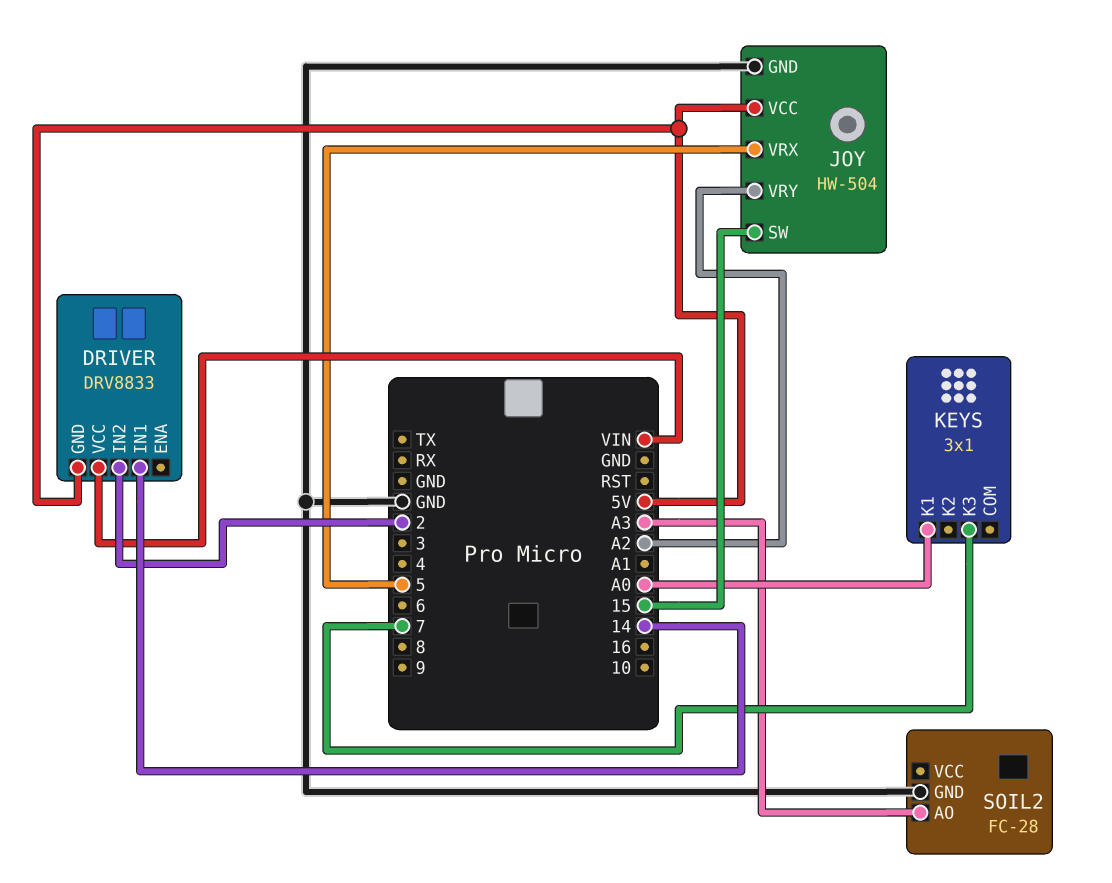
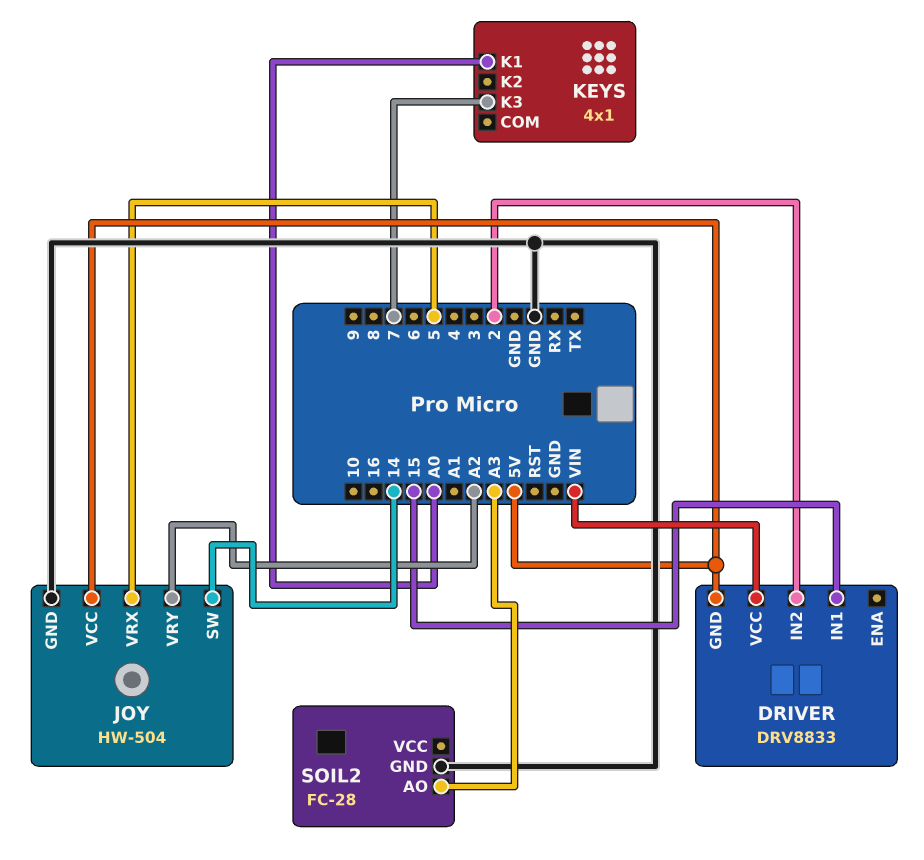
DRIVER pin IN1: 14 -> 15
JOY pin SW: 15 -> 14
KEYS: 3x1 -> 4x1

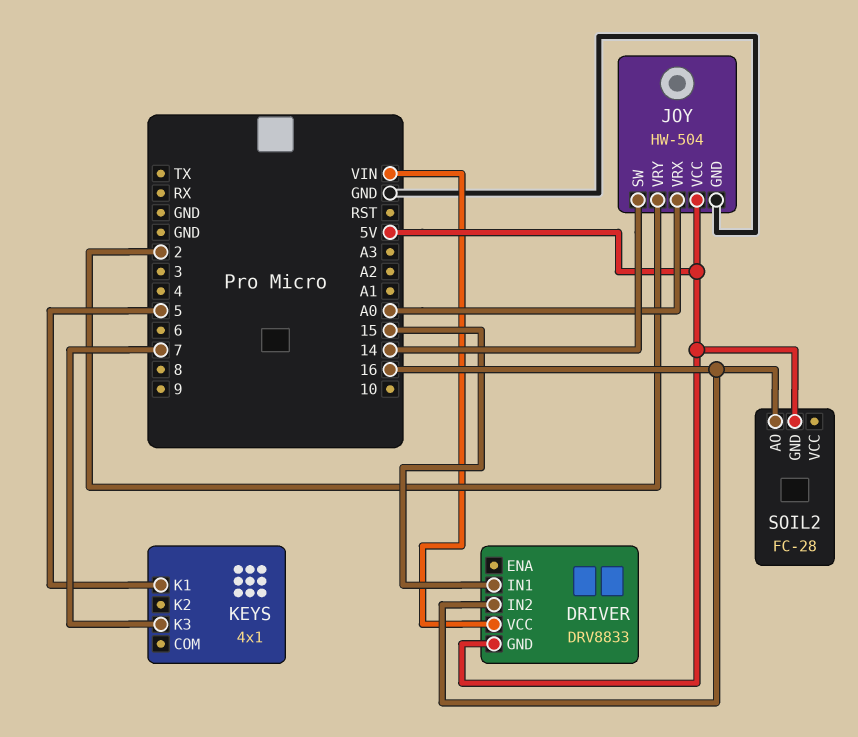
DRIVER pin IN2: 2 -> 16
JOY pin VRX: 5 -> A0
JOY pin VRY: A2 -> 2
KEYS pin K1: A0 -> 5
SOIL2 pin AO: A3 -> 16
SOIL2 pin GND: GND -> 5V

